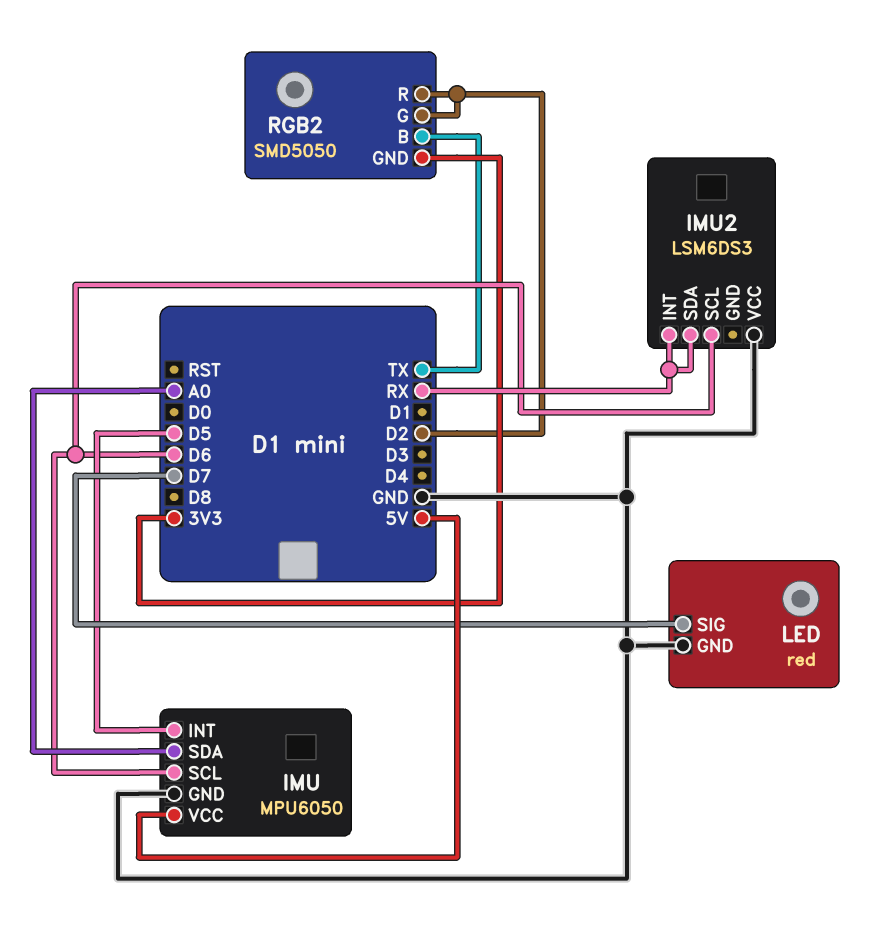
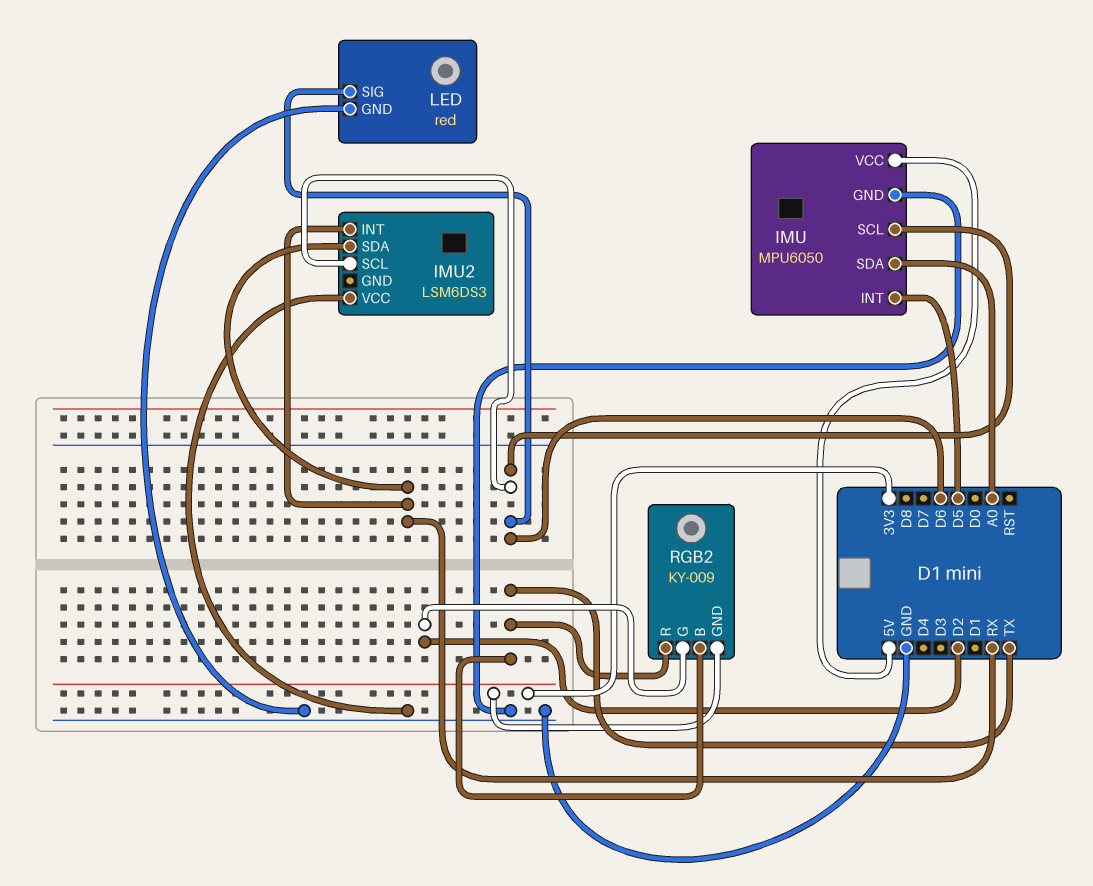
LED pin SIG: D7 -> D6
RGB2: SMD5050 -> KY-009
RGB2 pin R: D2 -> TX

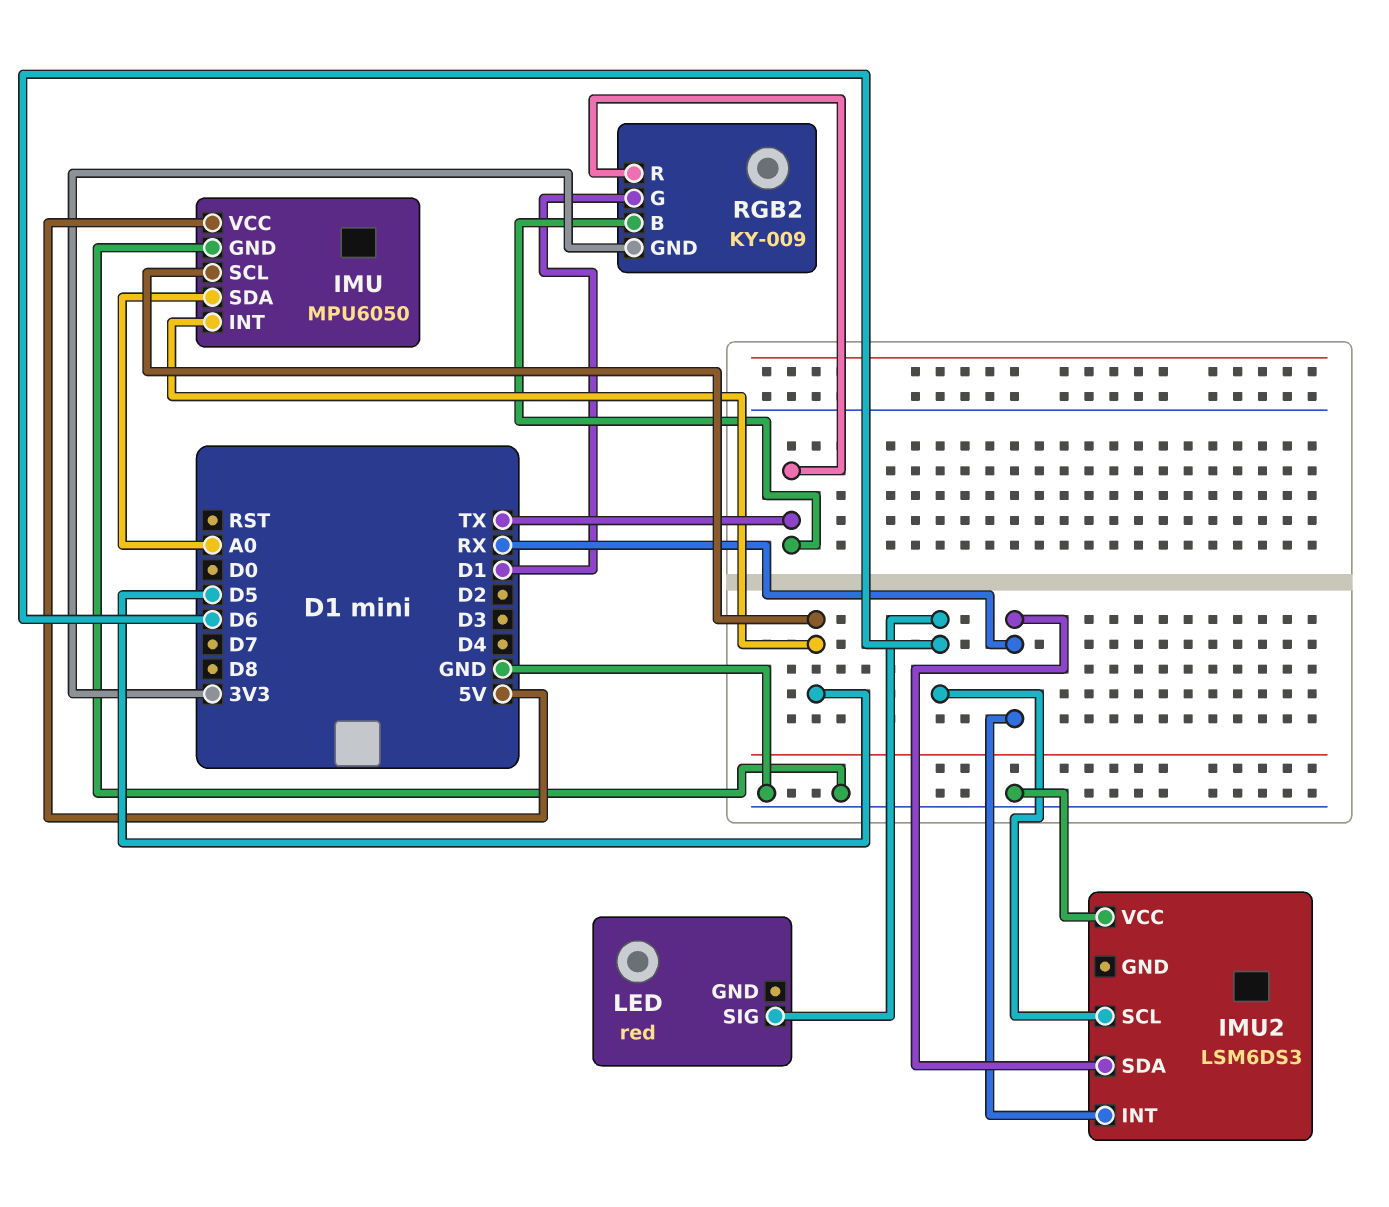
IMU pin SCL: D6 -> D5
LED pin GND: GND -> none
RGB2 pin G: D2 -> D1

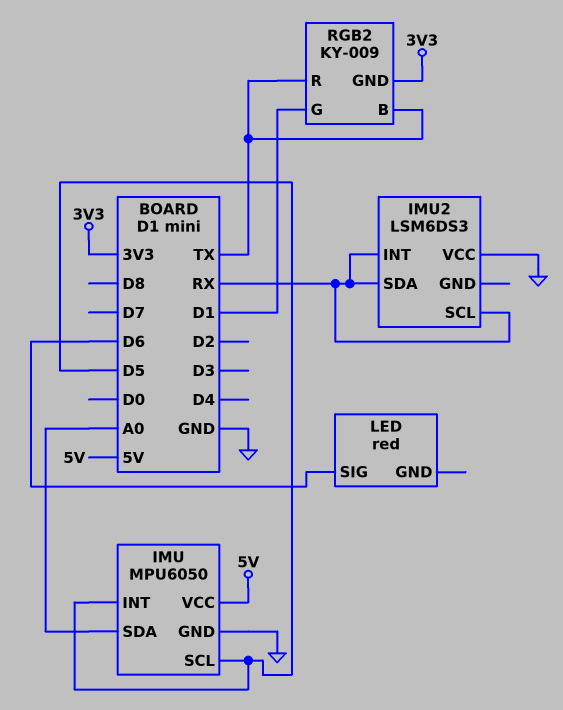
IMU2 pin SCL: D6 -> RX

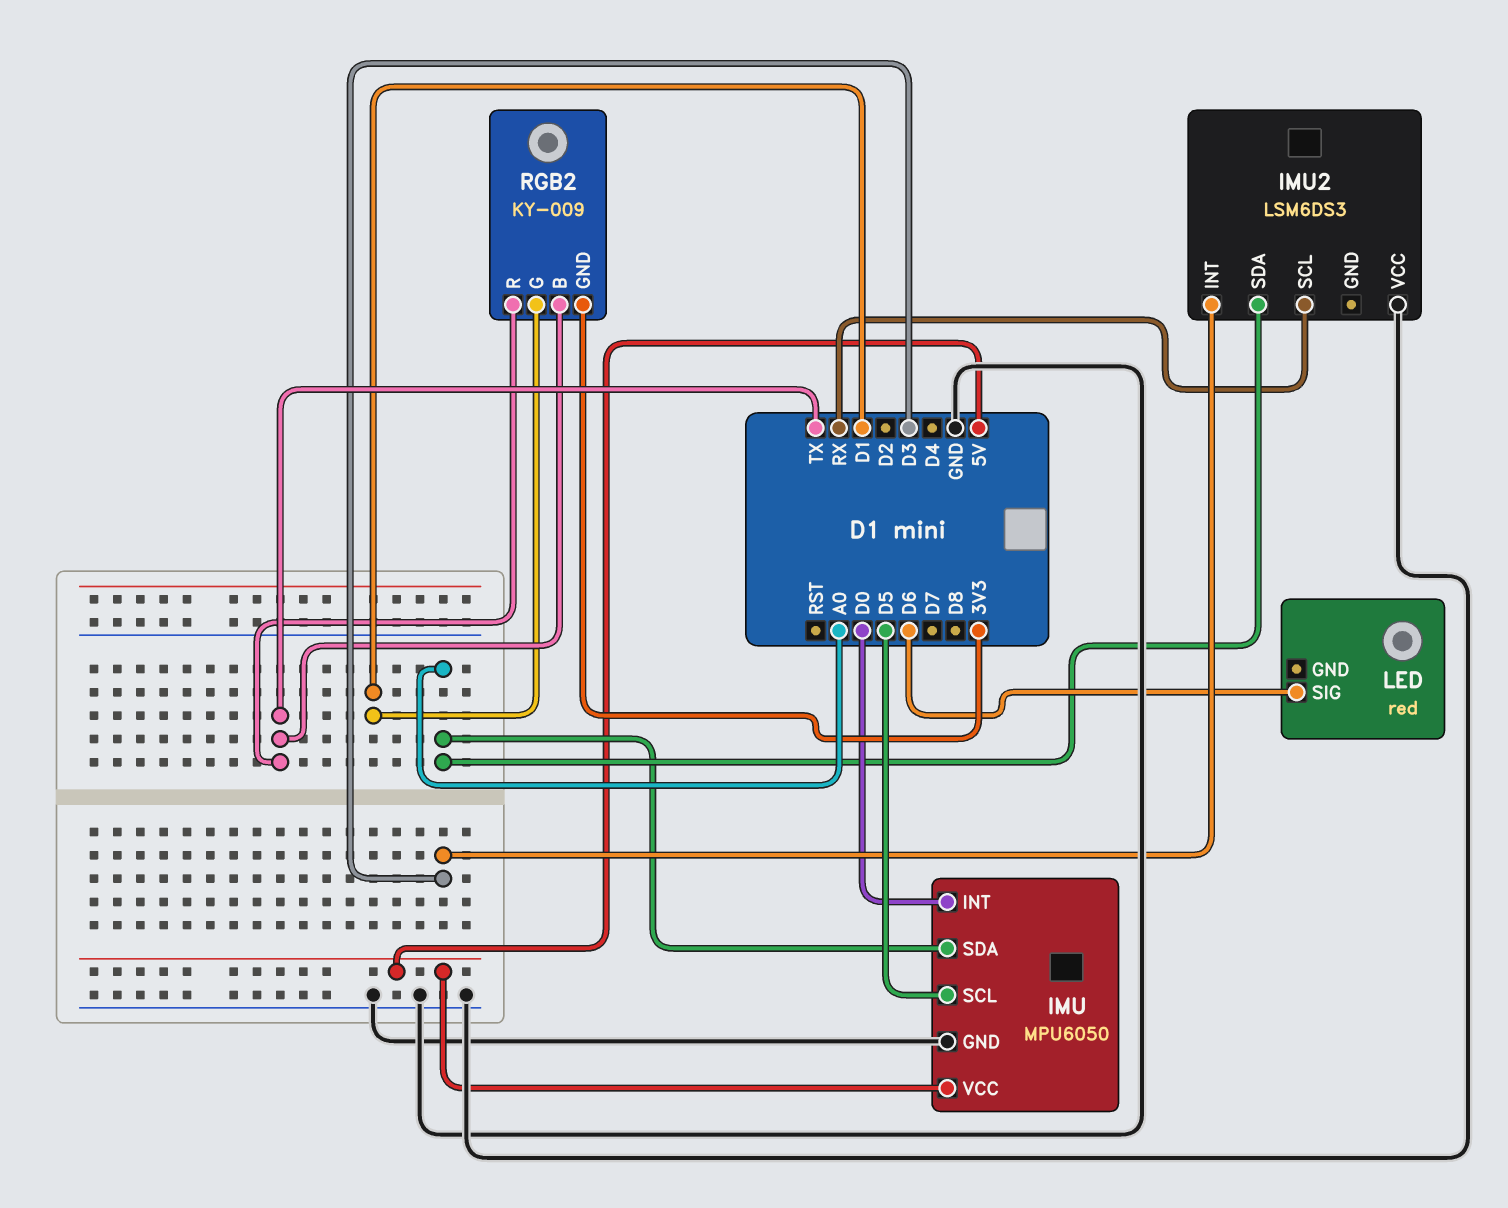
IMU pin INT: D5 -> D0
IMU2 pin INT: RX -> D3
IMU2 pin SDA: RX -> A0

